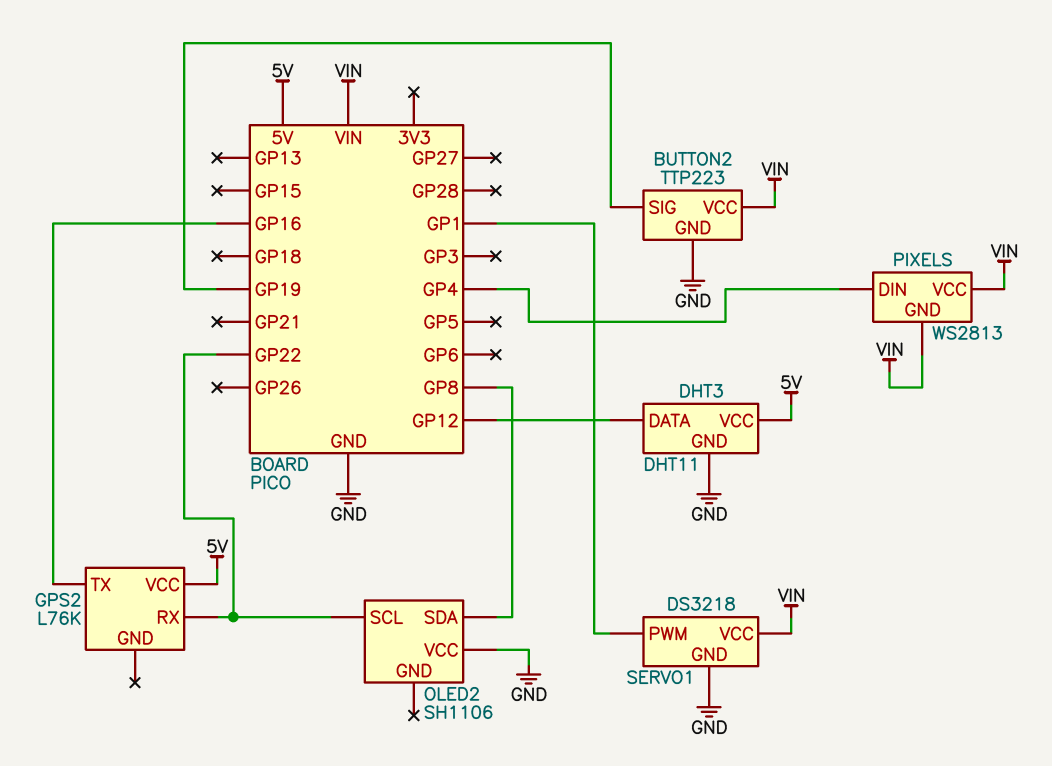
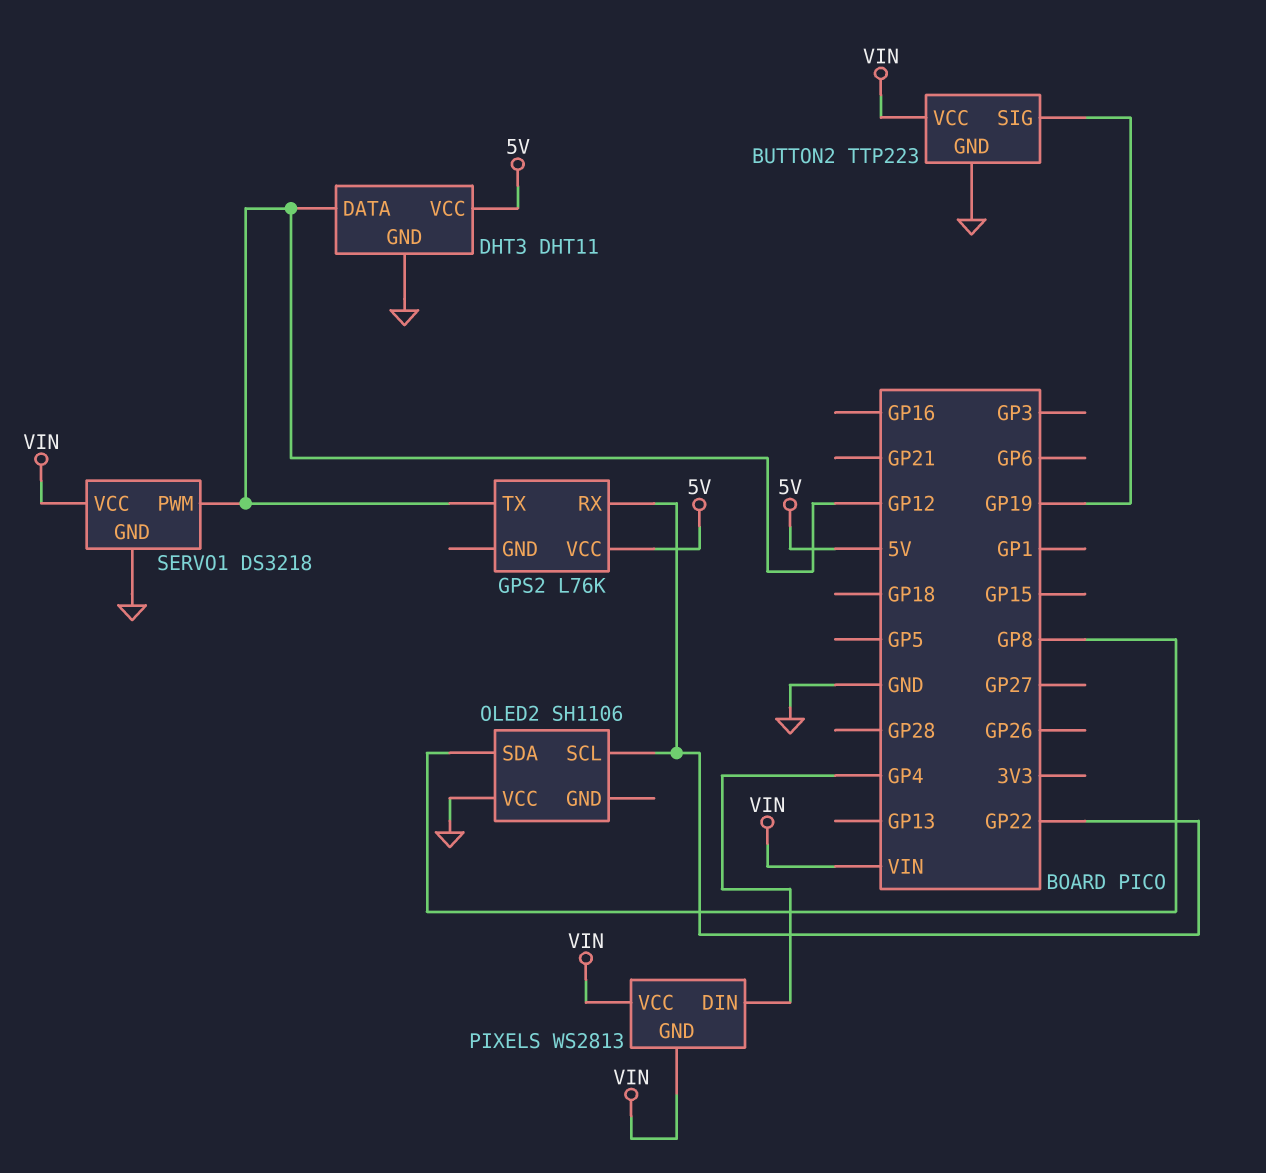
GPS2 pin TX: GP16 -> GP12
SERVO1 pin PWM: GP1 -> GP12

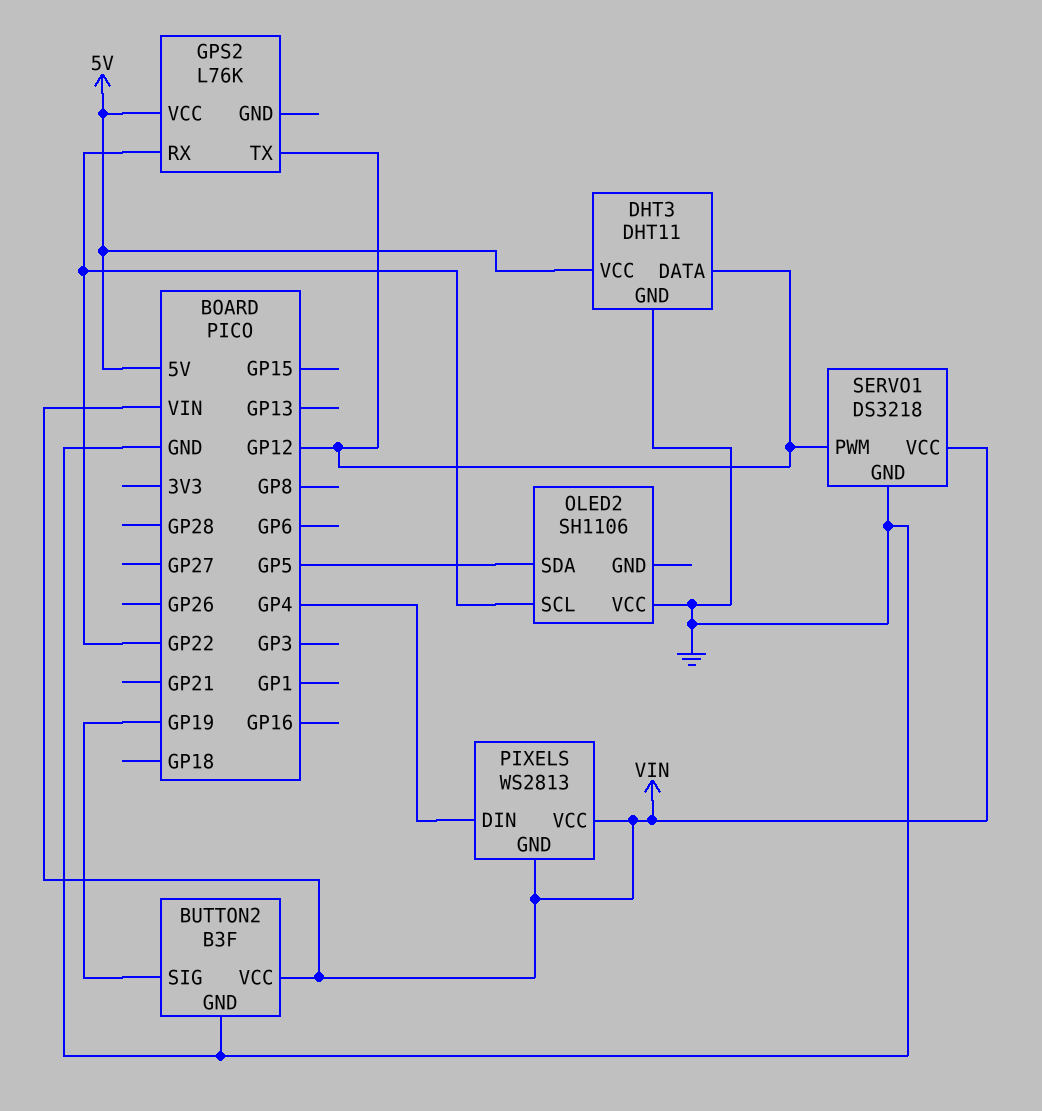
BUTTON2: TTP223 -> B3F
OLED2 pin SDA: GP8 -> GP5

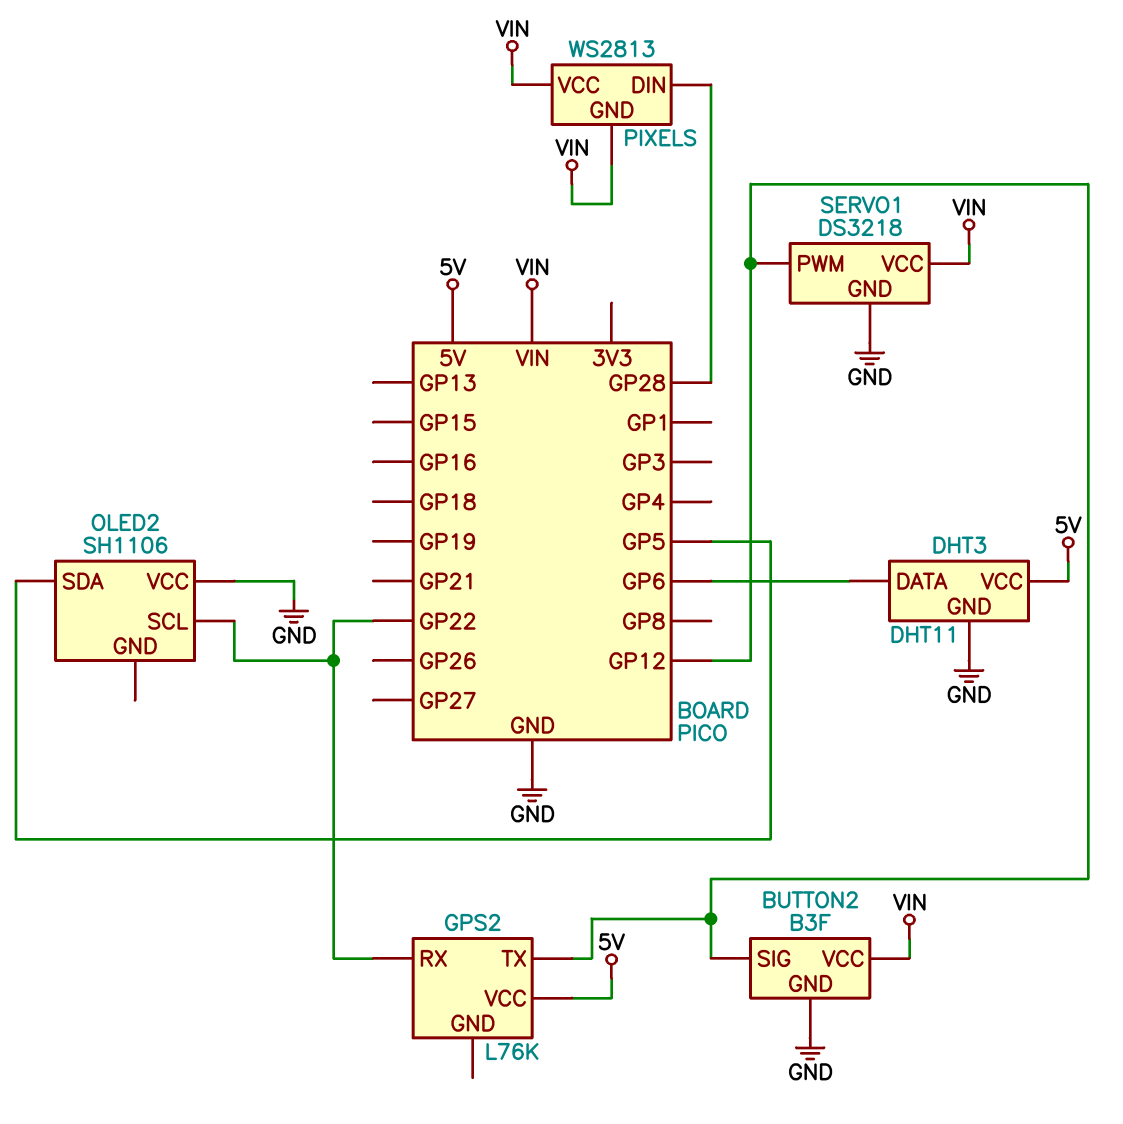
BUTTON2 pin SIG: GP19 -> GP12
DHT3 pin DATA: GP12 -> GP6
PIXELS pin DIN: GP4 -> GP28

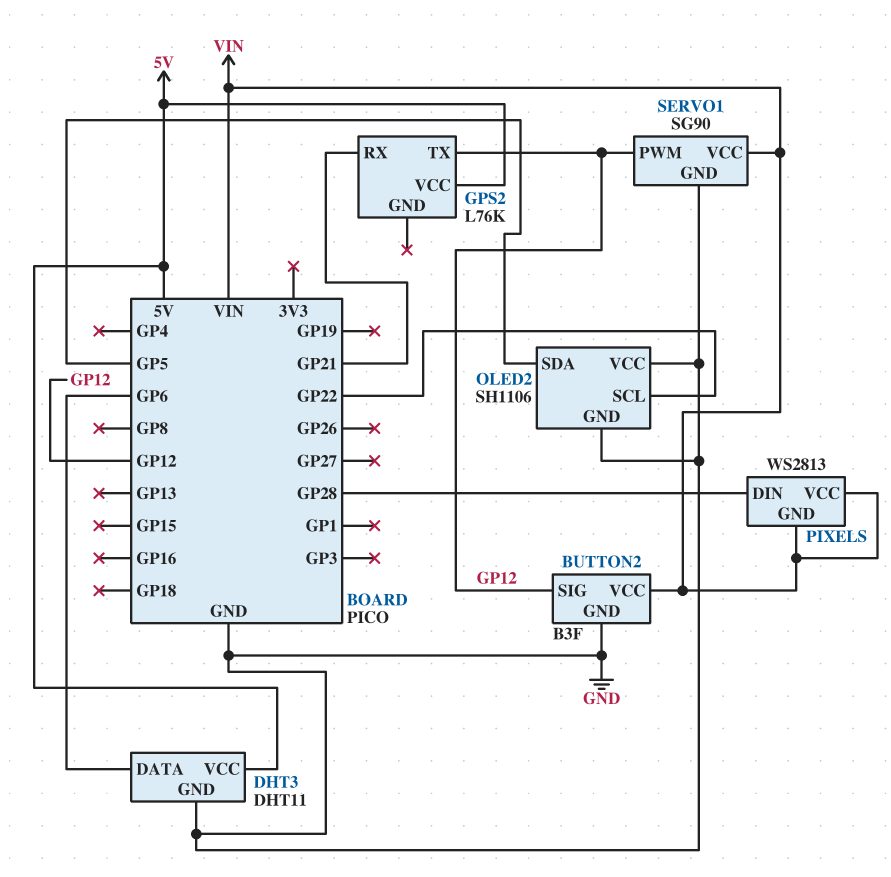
GPS2 pin RX: GP22 -> GP21
OLED2 pin GND: none -> GND
SERVO1: DS3218 -> SG90

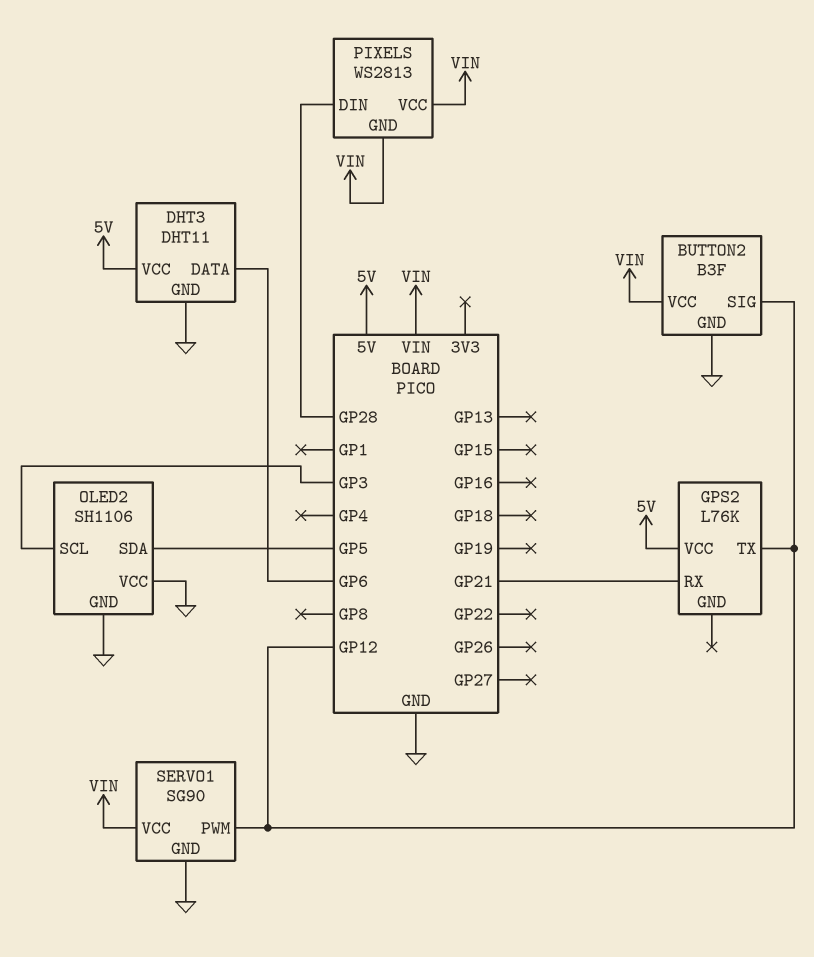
OLED2 pin SCL: GP22 -> GP3

